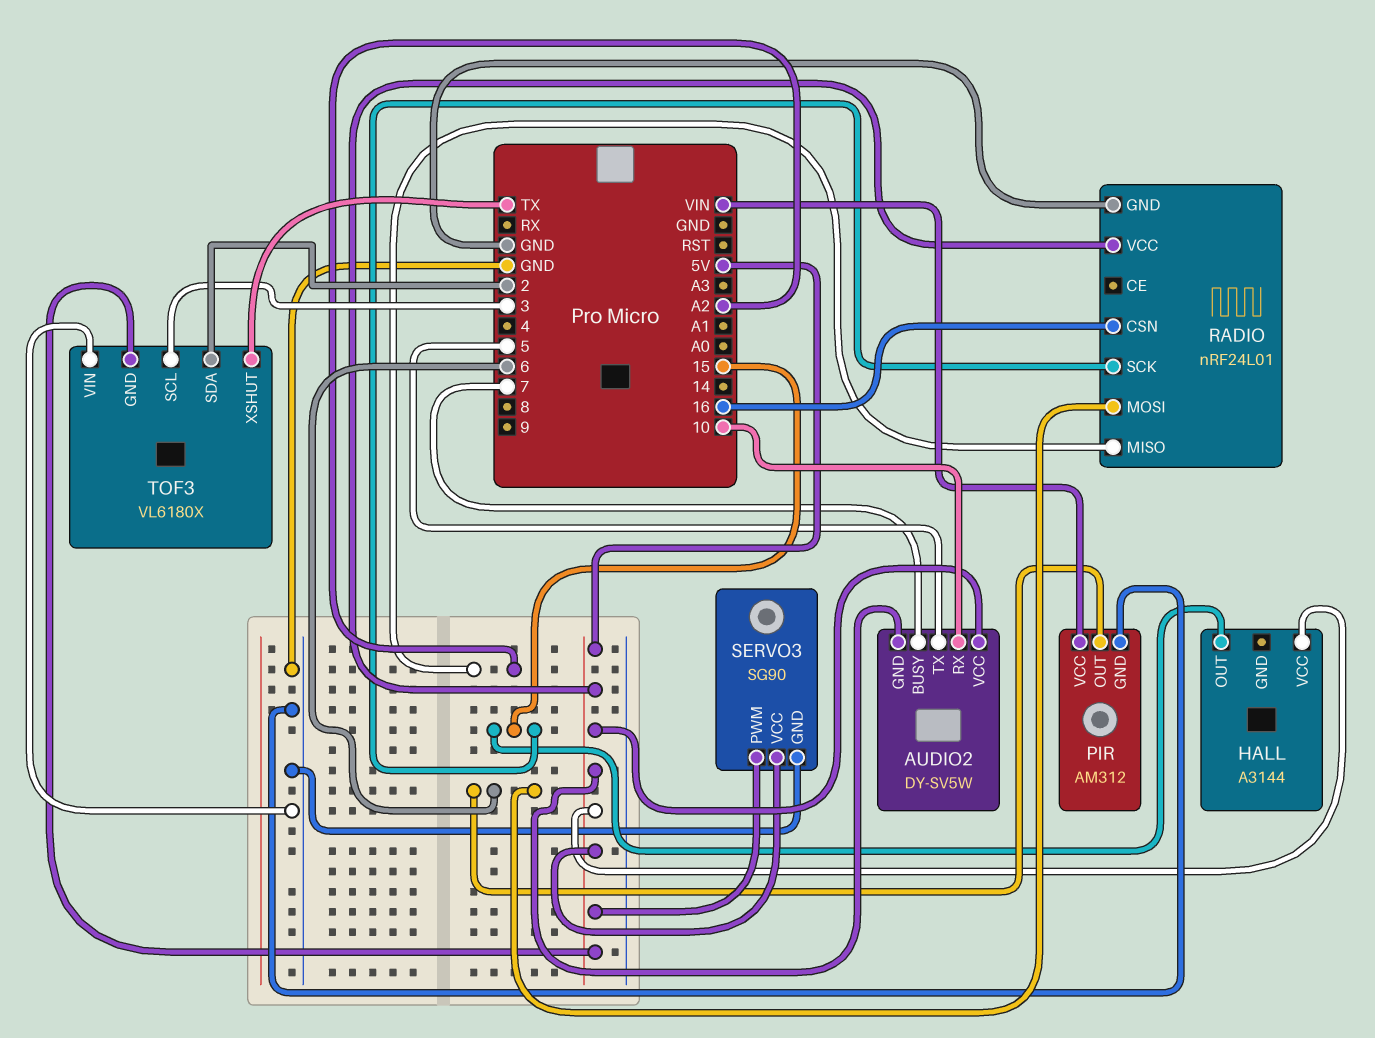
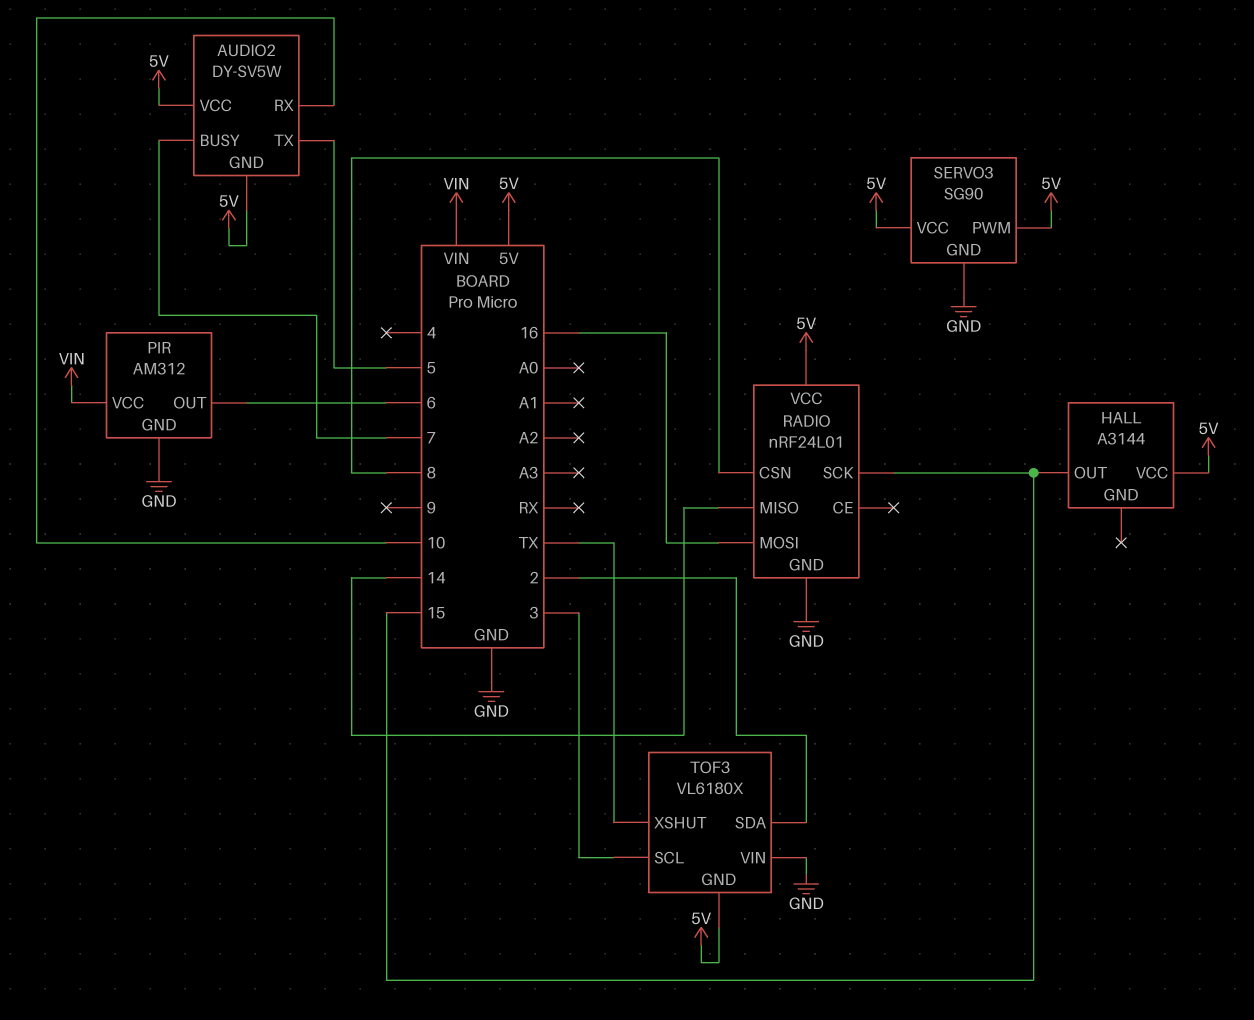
RADIO pin CSN: 16 -> 8
RADIO pin MISO: A2 -> 14
RADIO pin MOSI: 6 -> 16

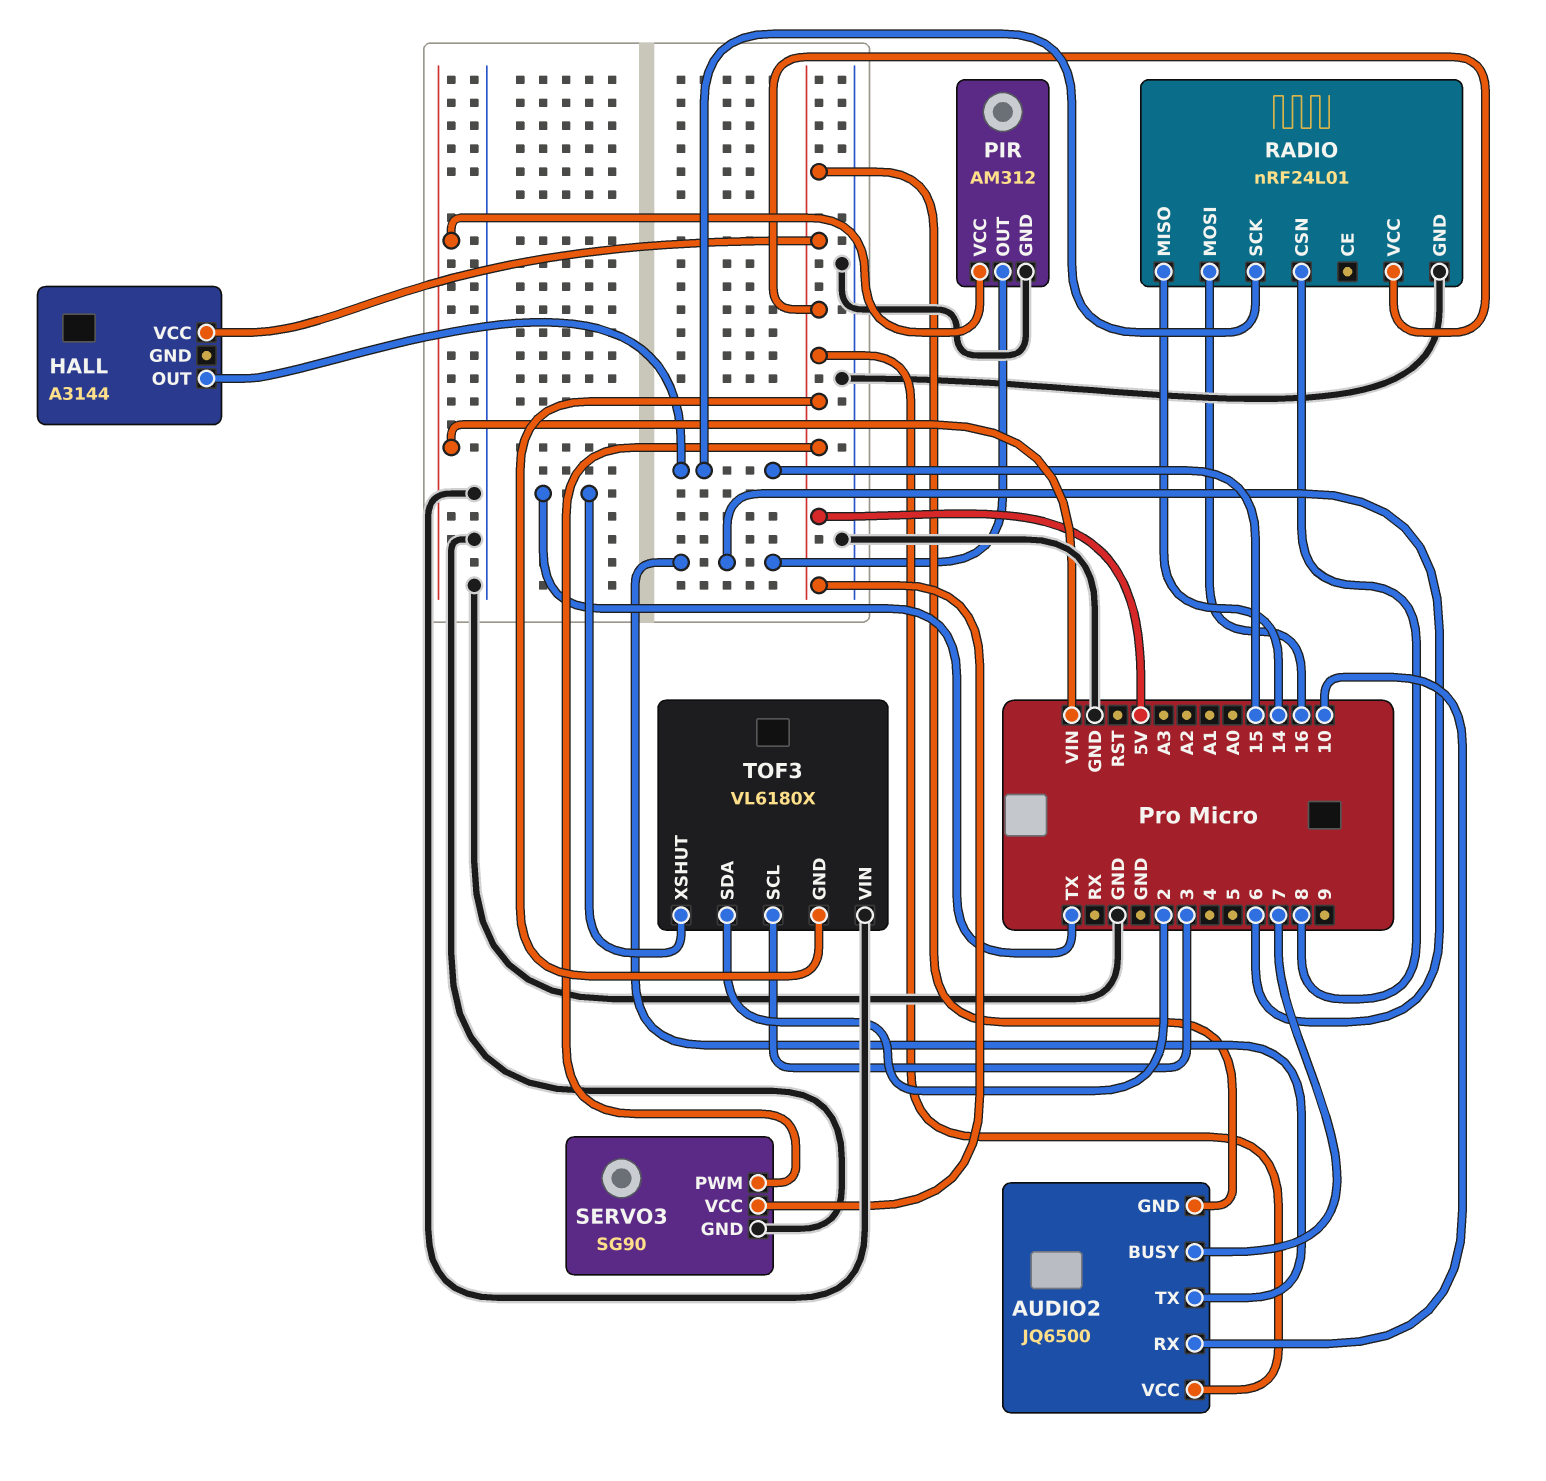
AUDIO2: DY-SV5W -> JQ6500
AUDIO2 pin TX: 5 -> 6

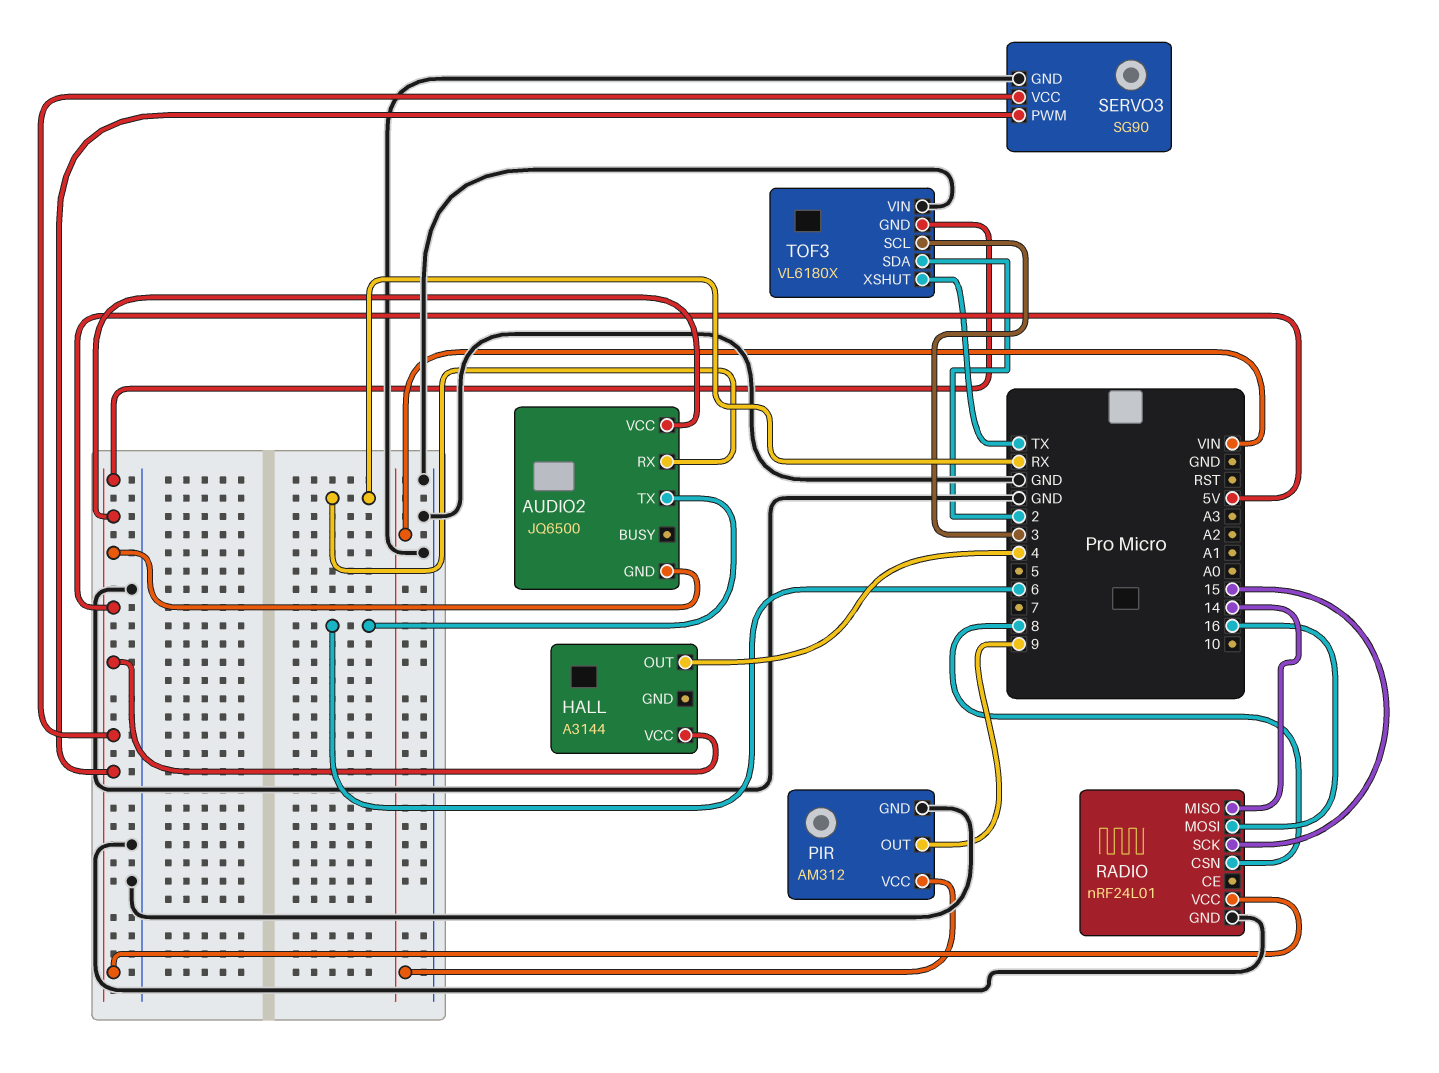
AUDIO2 pin BUSY: 7 -> none
AUDIO2 pin RX: 10 -> RX
HALL pin OUT: 15 -> 4
PIR pin OUT: 6 -> 9

